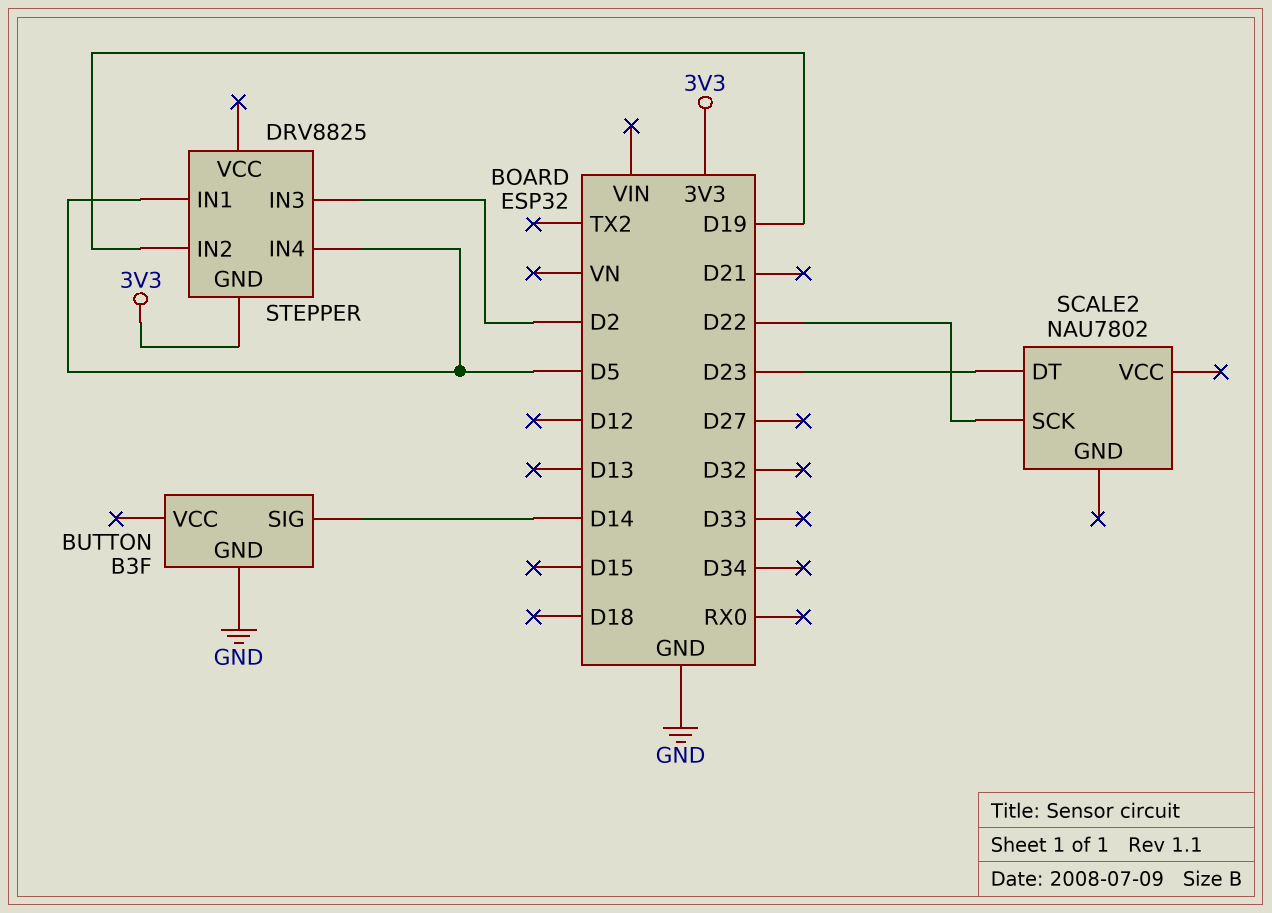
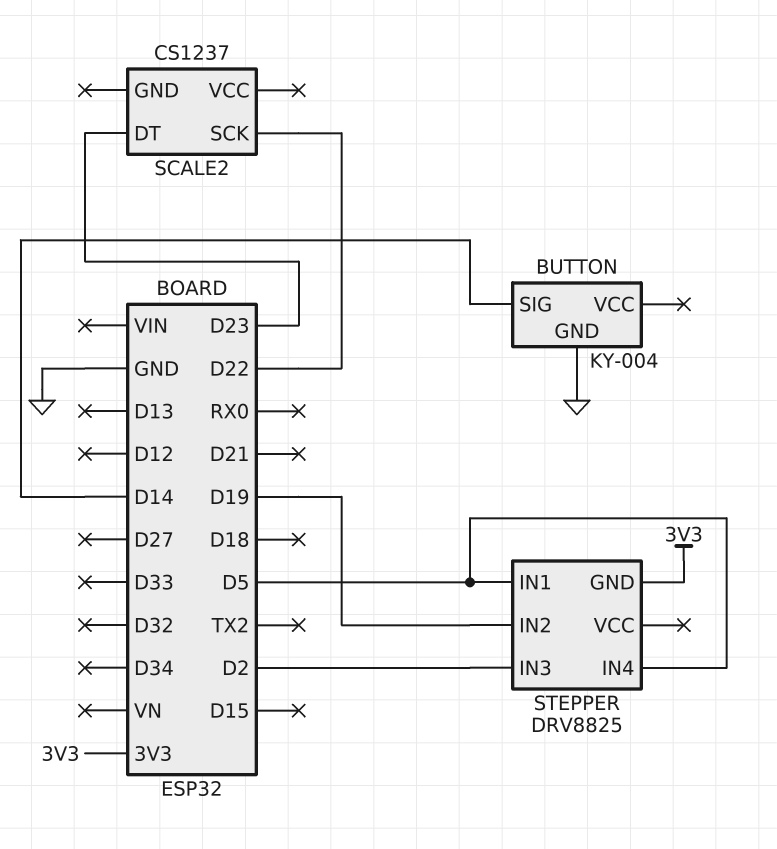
BUTTON: B3F -> KY-004
SCALE2: NAU7802 -> CS1237

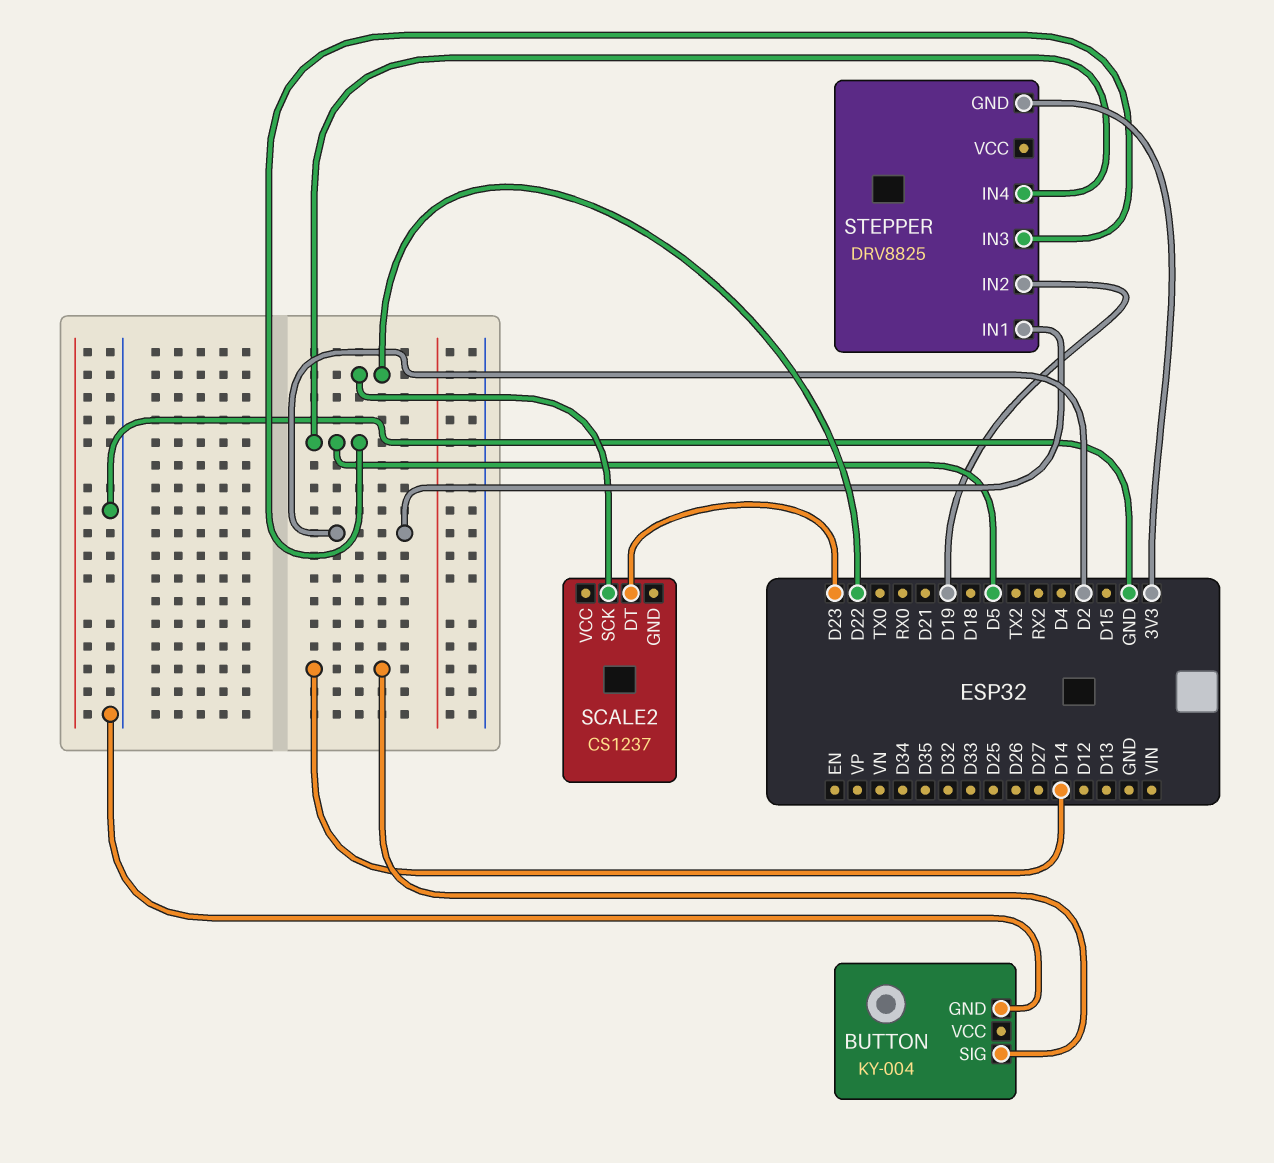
STEPPER pin IN1: D5 -> D2
STEPPER pin IN3: D2 -> D5

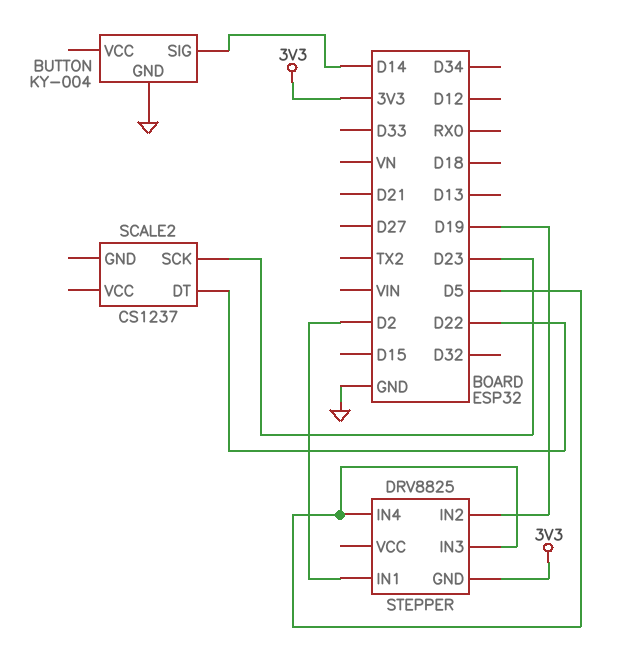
SCALE2 pin DT: D23 -> D22
SCALE2 pin SCK: D22 -> D23

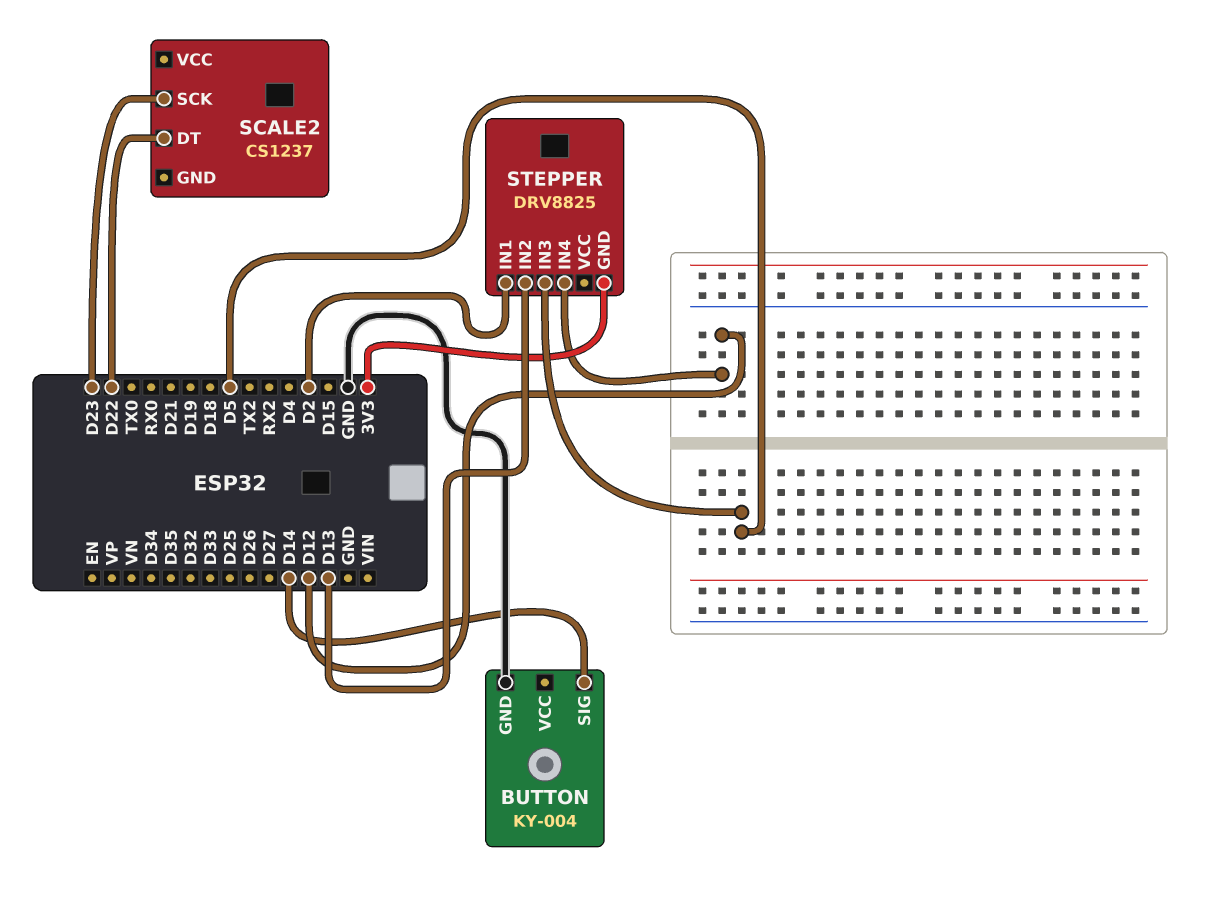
STEPPER pin IN2: D19 -> D13
STEPPER pin IN4: D5 -> D12

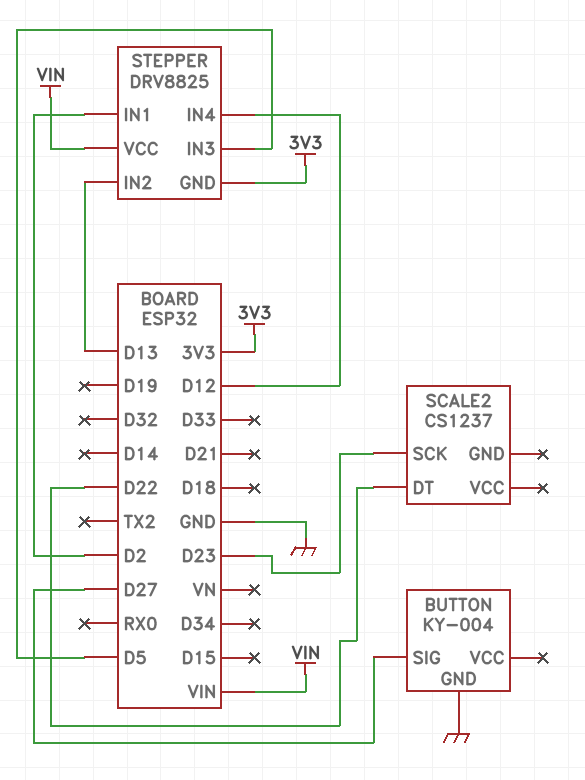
BUTTON pin SIG: D14 -> D27
STEPPER pin VCC: none -> VIN

